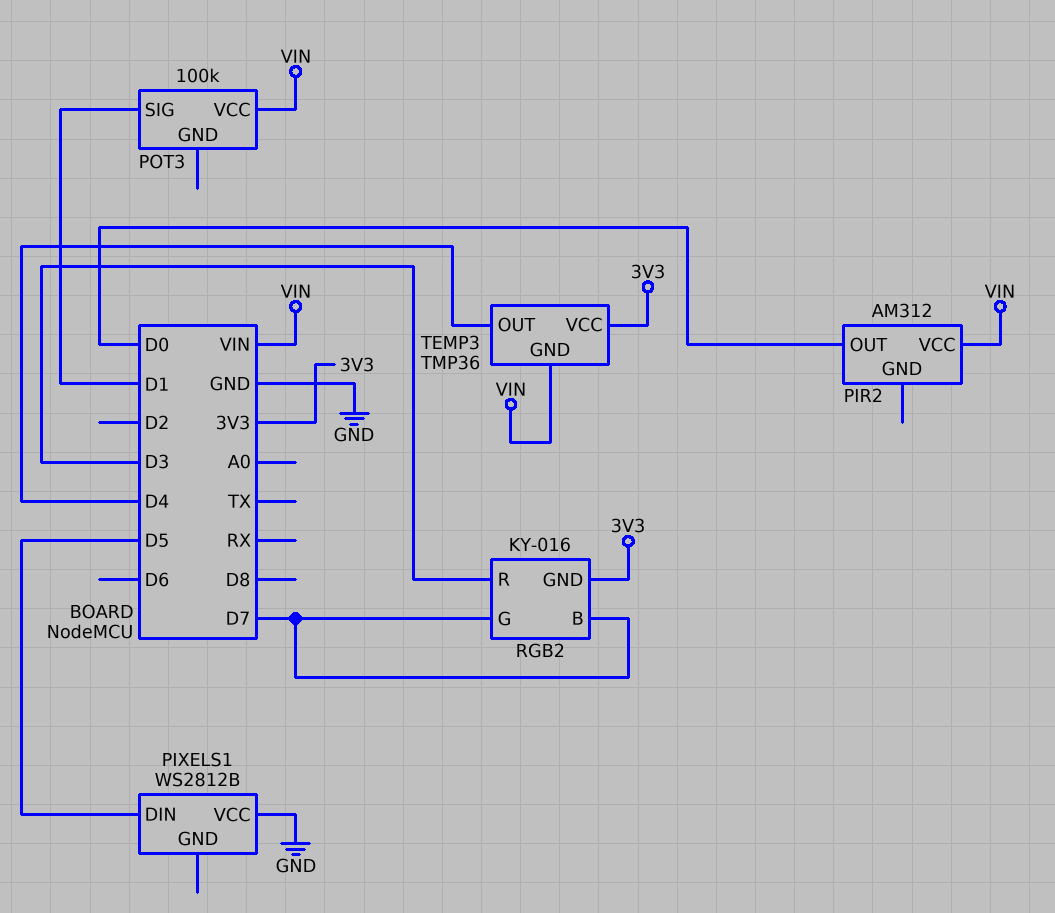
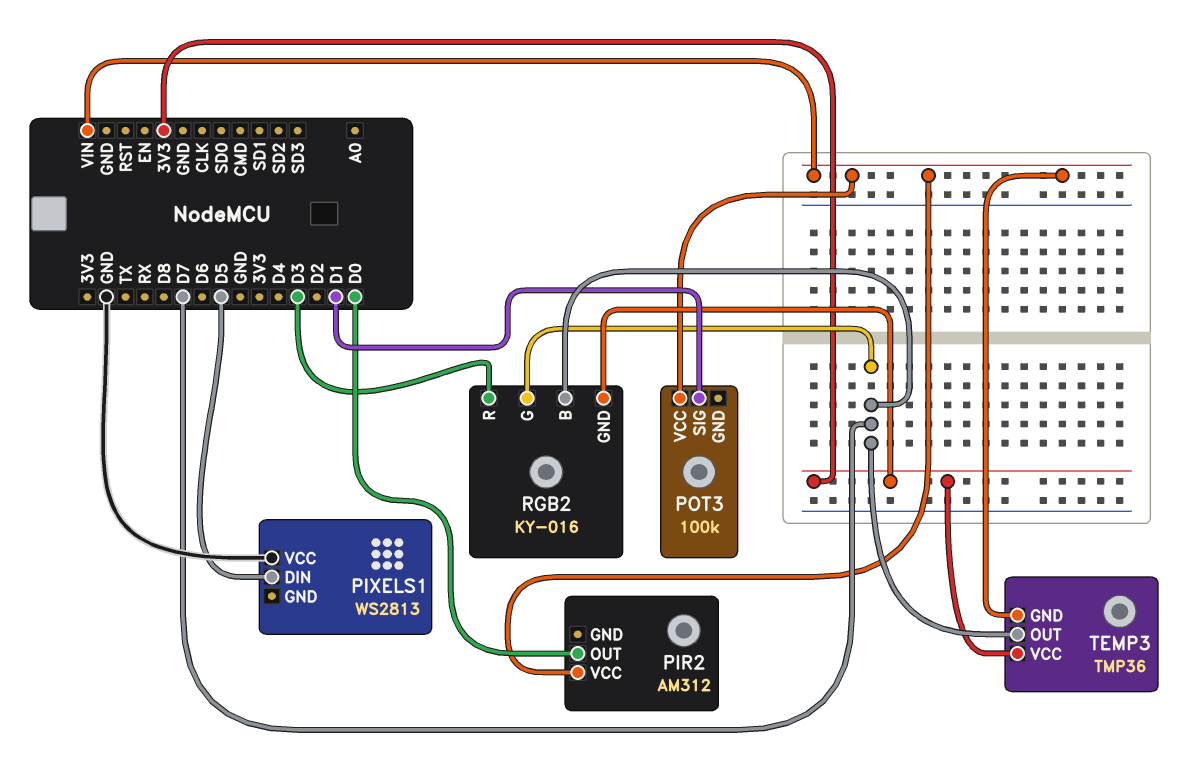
PIXELS1: WS2812B -> WS2813
TEMP3 pin OUT: D4 -> D7

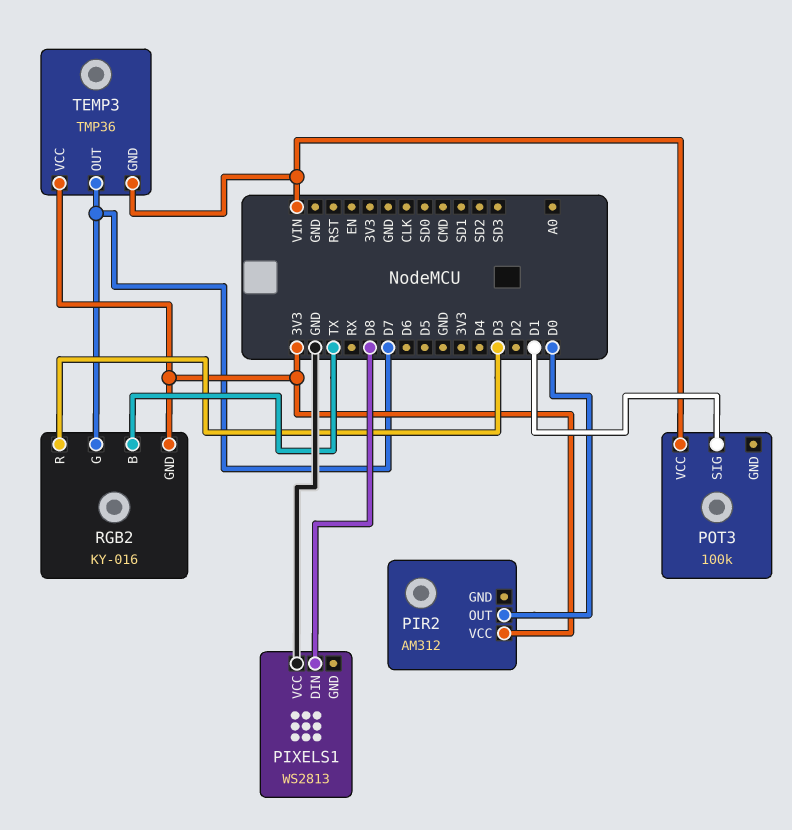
PIR2 pin VCC: VIN -> 3V3
PIXELS1 pin DIN: D5 -> D8
RGB2 pin B: D7 -> TX

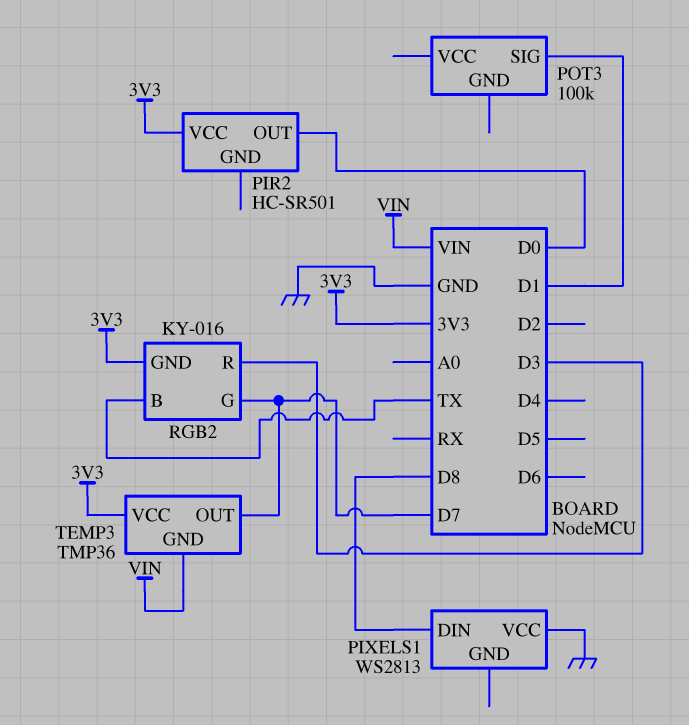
PIR2: AM312 -> HC-SR501
POT3 pin VCC: VIN -> none

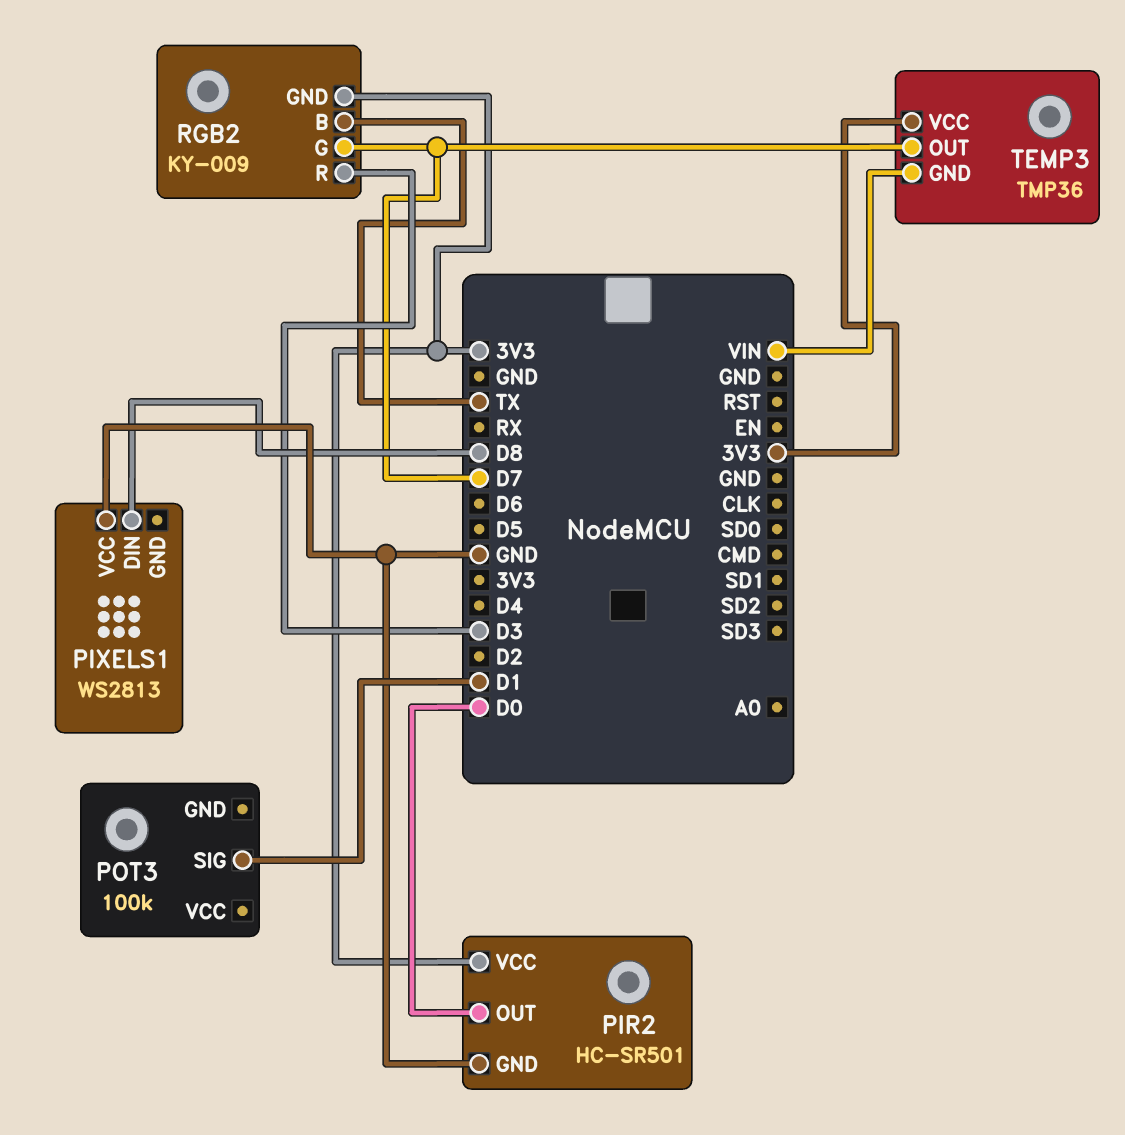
PIR2 pin GND: none -> GND
RGB2: KY-016 -> KY-009

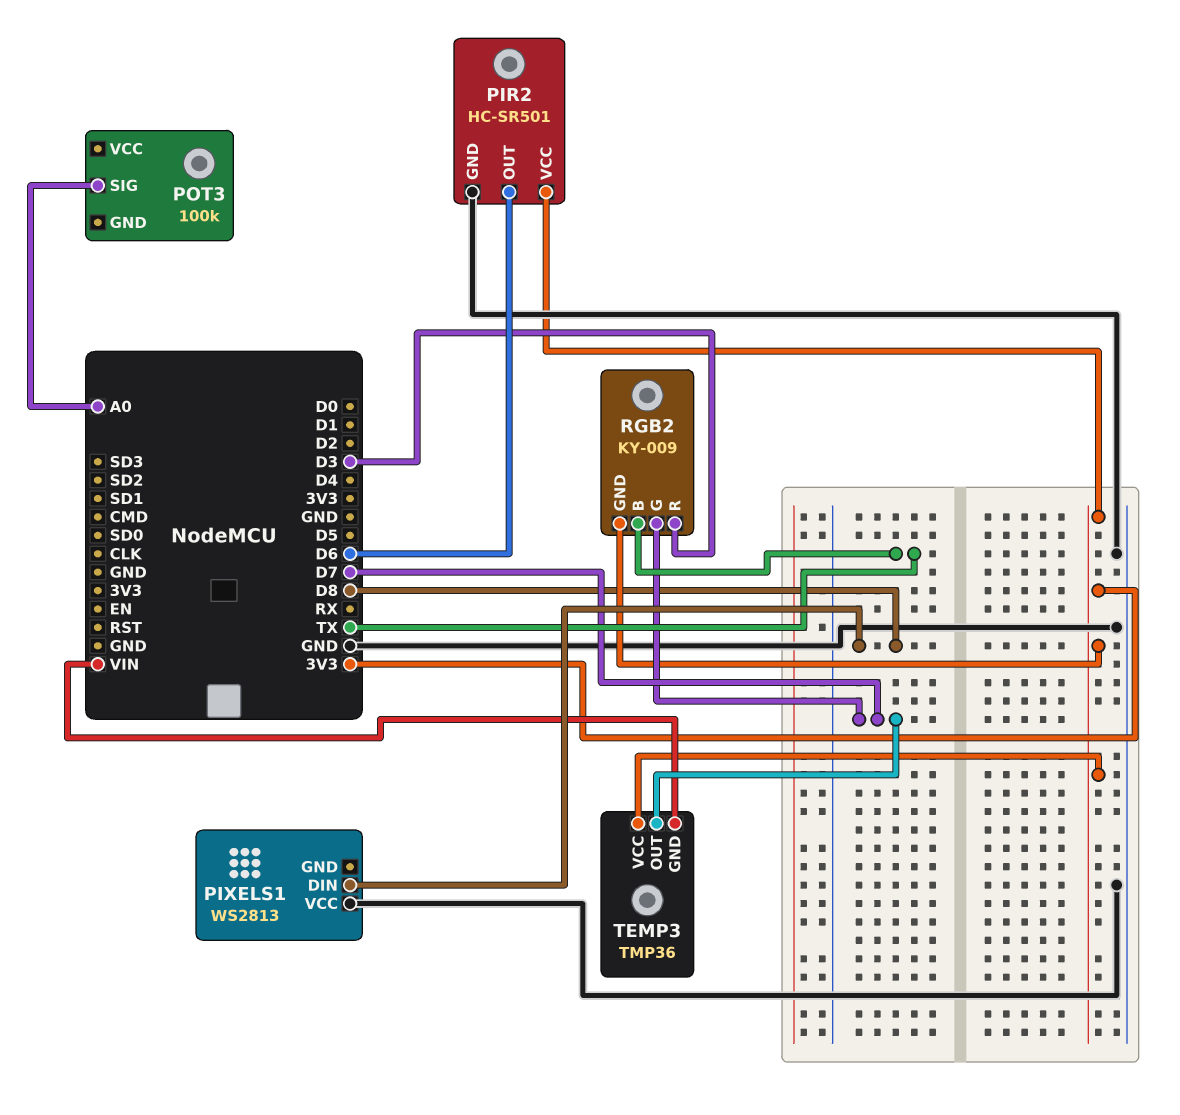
PIR2 pin OUT: D0 -> D6
POT3 pin SIG: D1 -> A0

